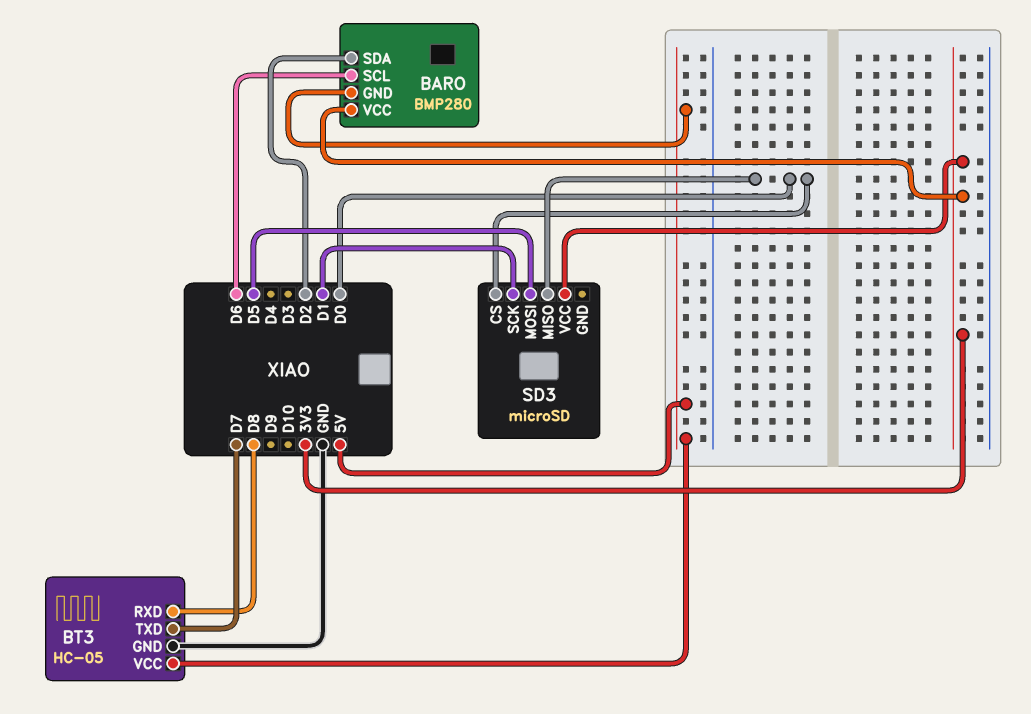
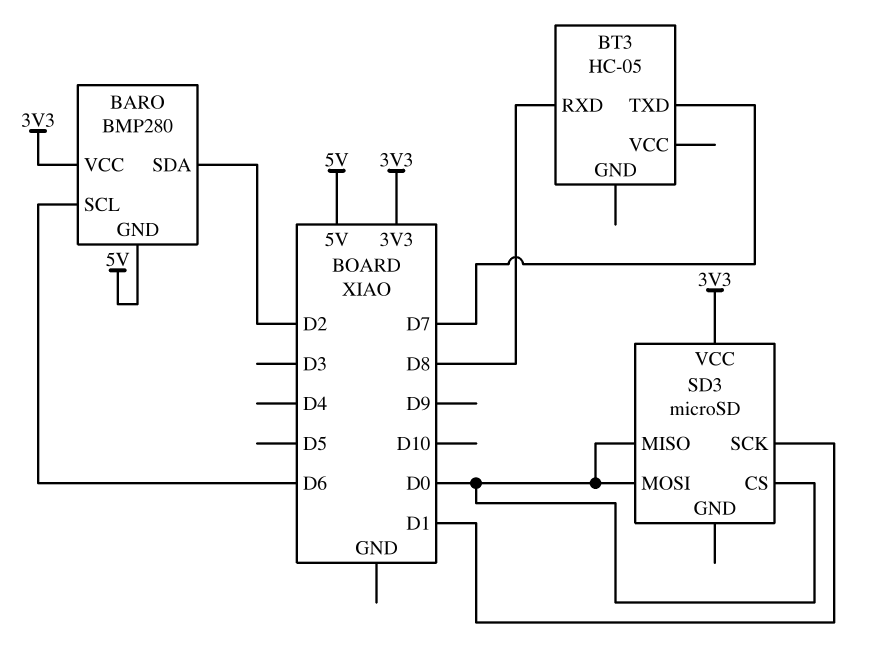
BT3 pin GND: GND -> none
BT3 pin VCC: 5V -> none
SD3 pin MOSI: D5 -> D0

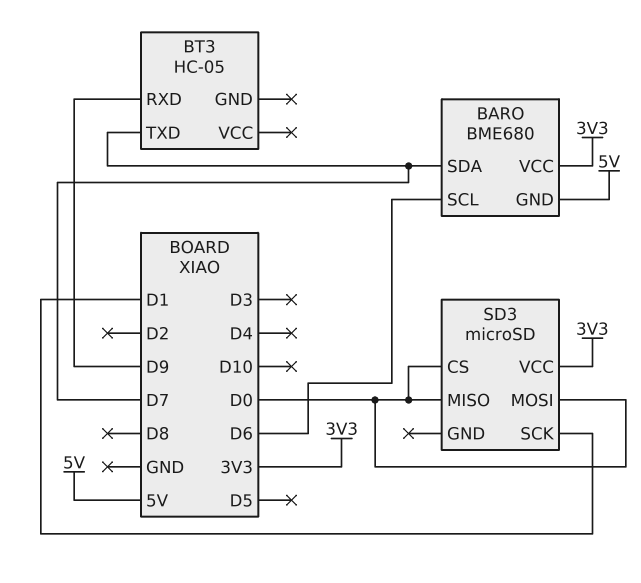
BARO: BMP280 -> BME680
BARO pin SDA: D2 -> D7
BT3 pin RXD: D8 -> D9

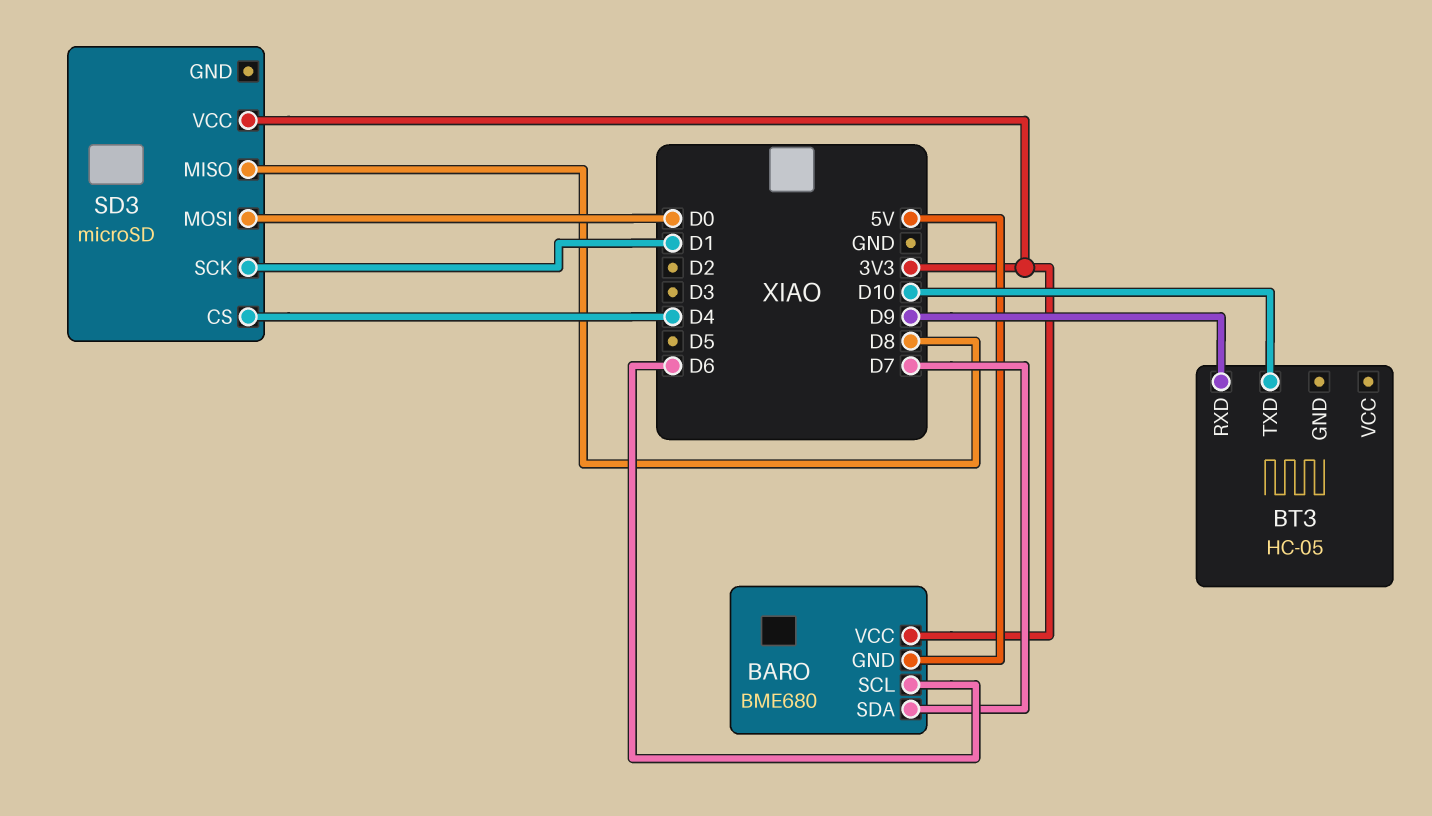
BT3 pin TXD: D7 -> D10
SD3 pin CS: D0 -> D4
SD3 pin MISO: D0 -> D8

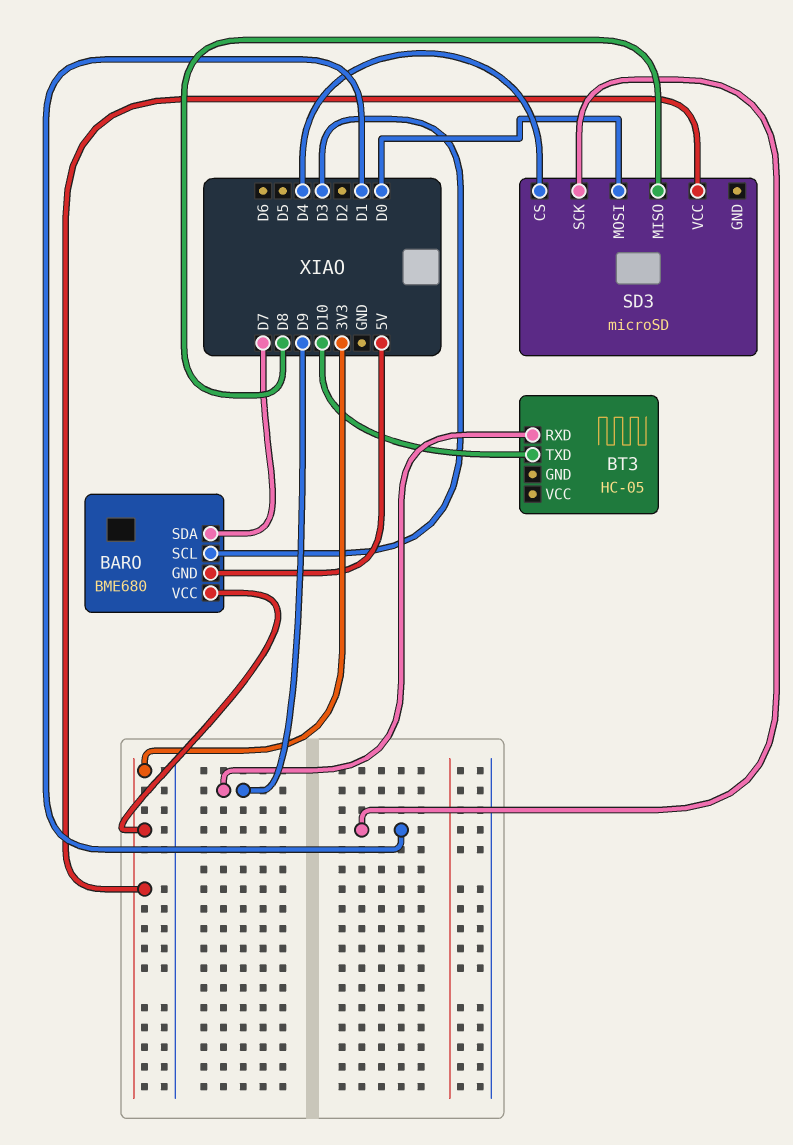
BARO pin SCL: D6 -> D3

